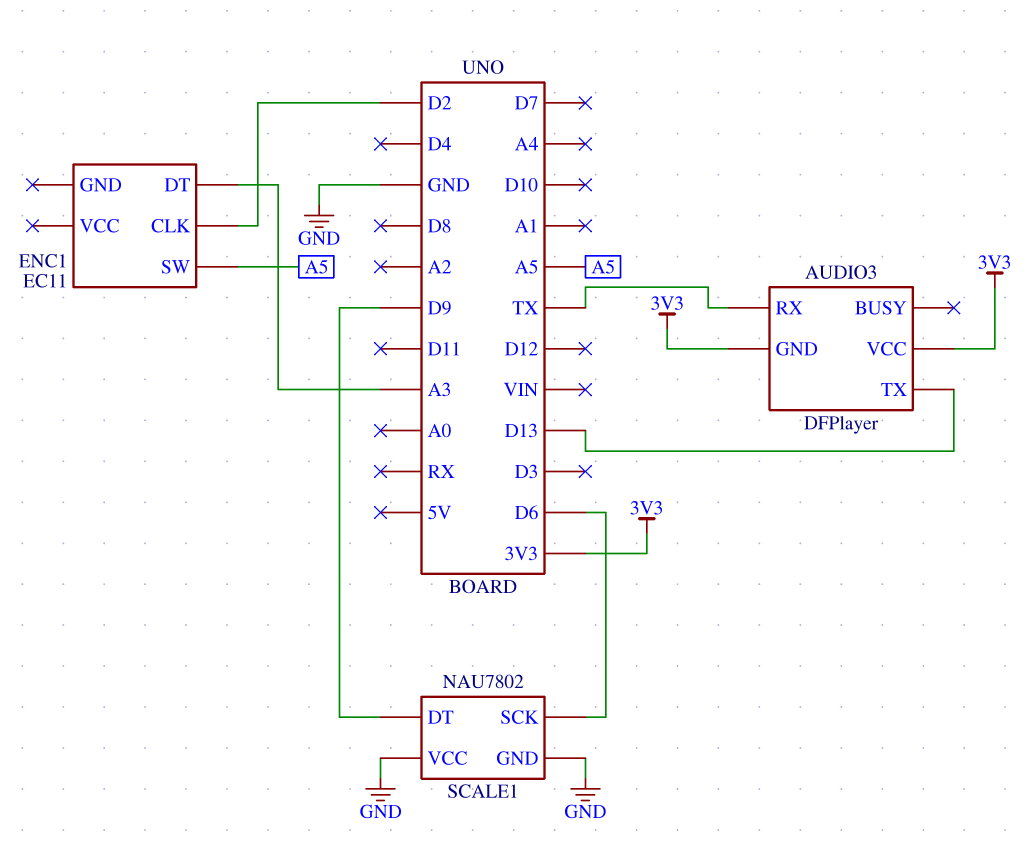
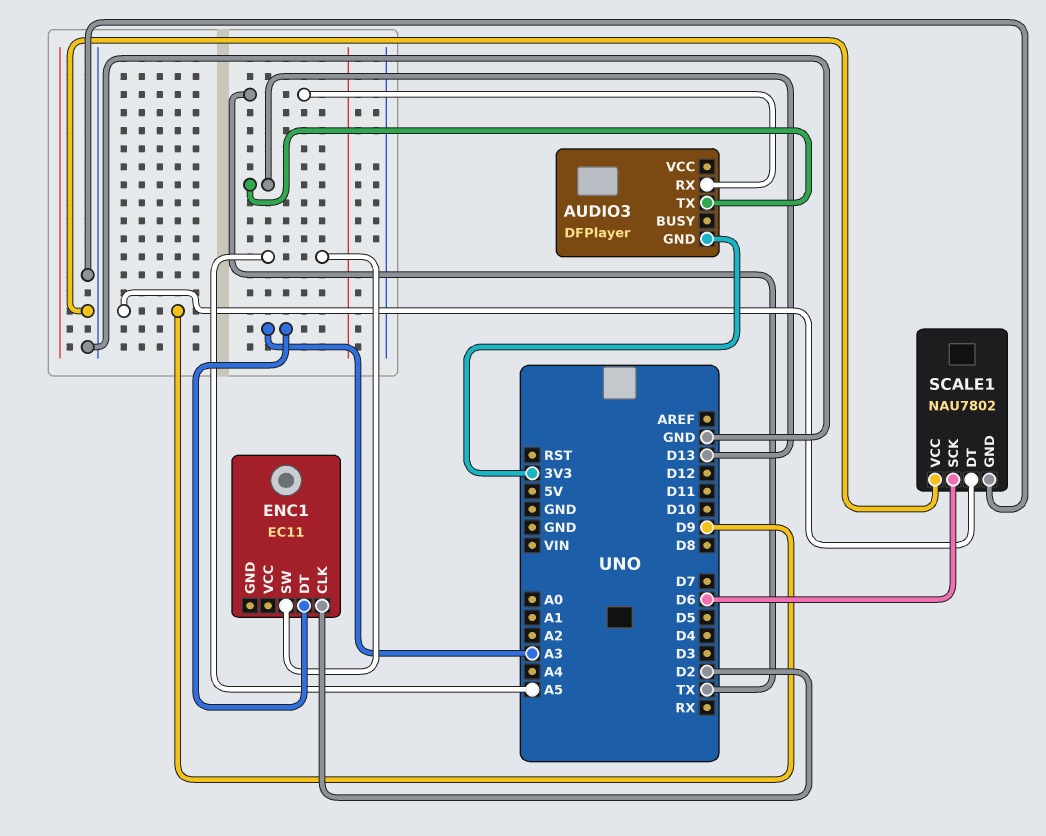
AUDIO3 pin VCC: 3V3 -> none

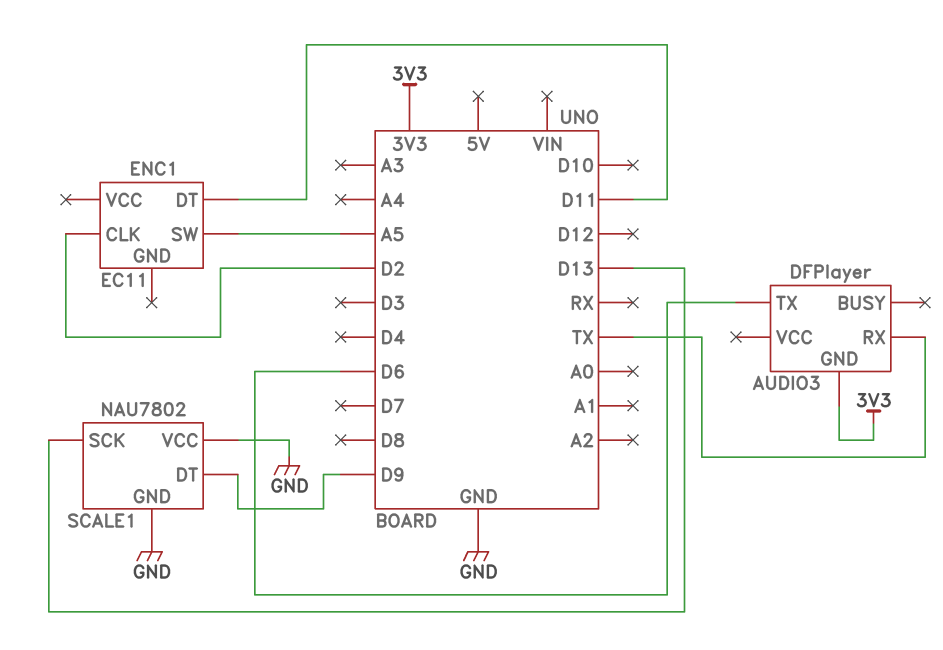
AUDIO3 pin TX: D13 -> D6
ENC1 pin DT: A3 -> D11
SCALE1 pin SCK: D6 -> D13

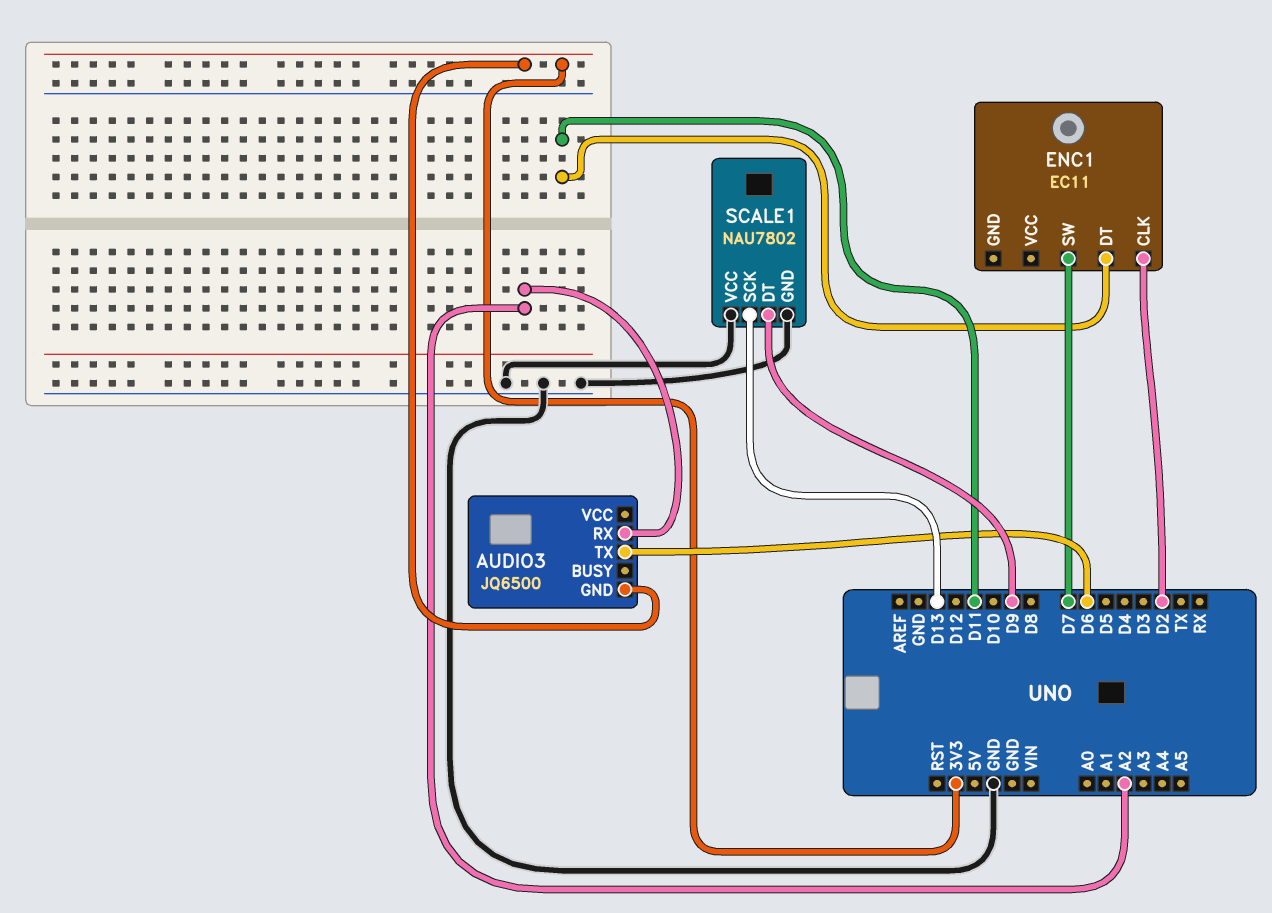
AUDIO3: DFPlayer -> JQ6500
AUDIO3 pin RX: TX -> A2
ENC1 pin SW: A5 -> D7

